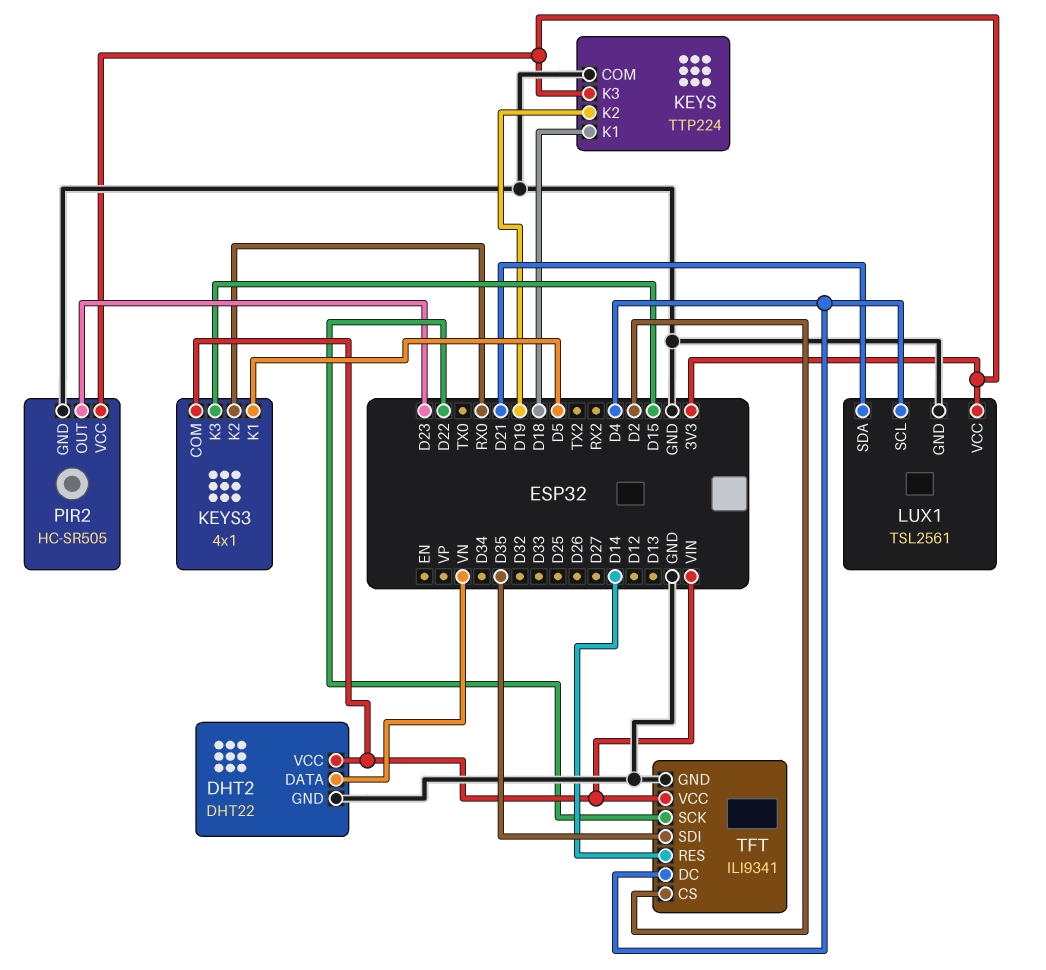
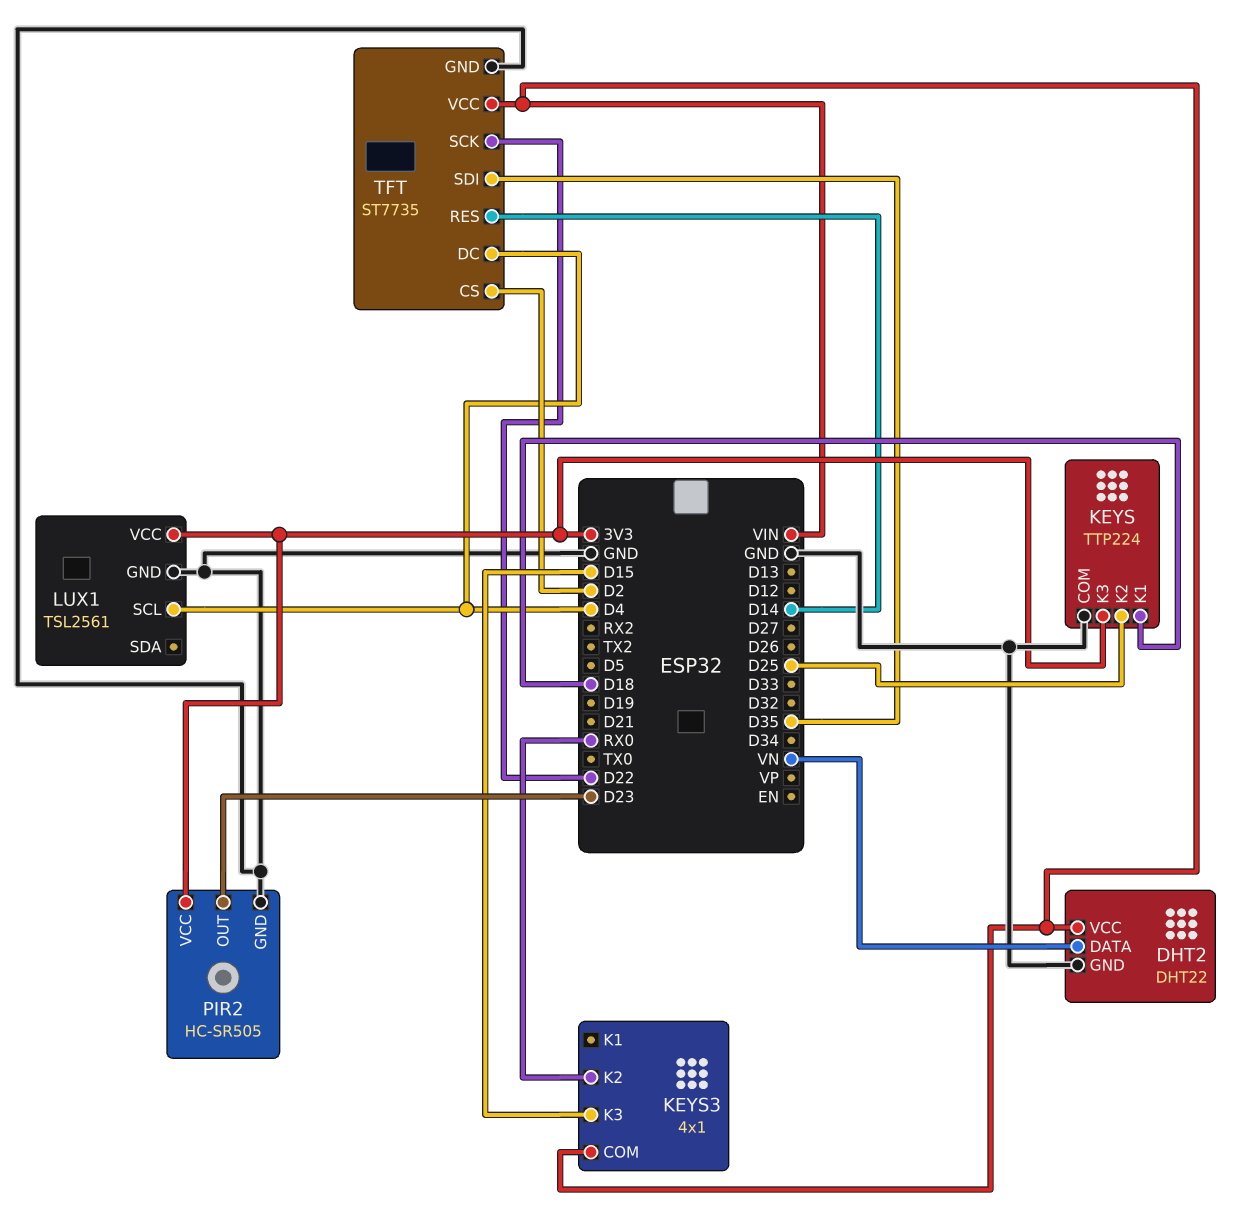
KEYS pin K2: D19 -> D25
KEYS3 pin K1: D5 -> none
LUX1 pin SDA: D21 -> none
TFT: ILI9341 -> ST7735

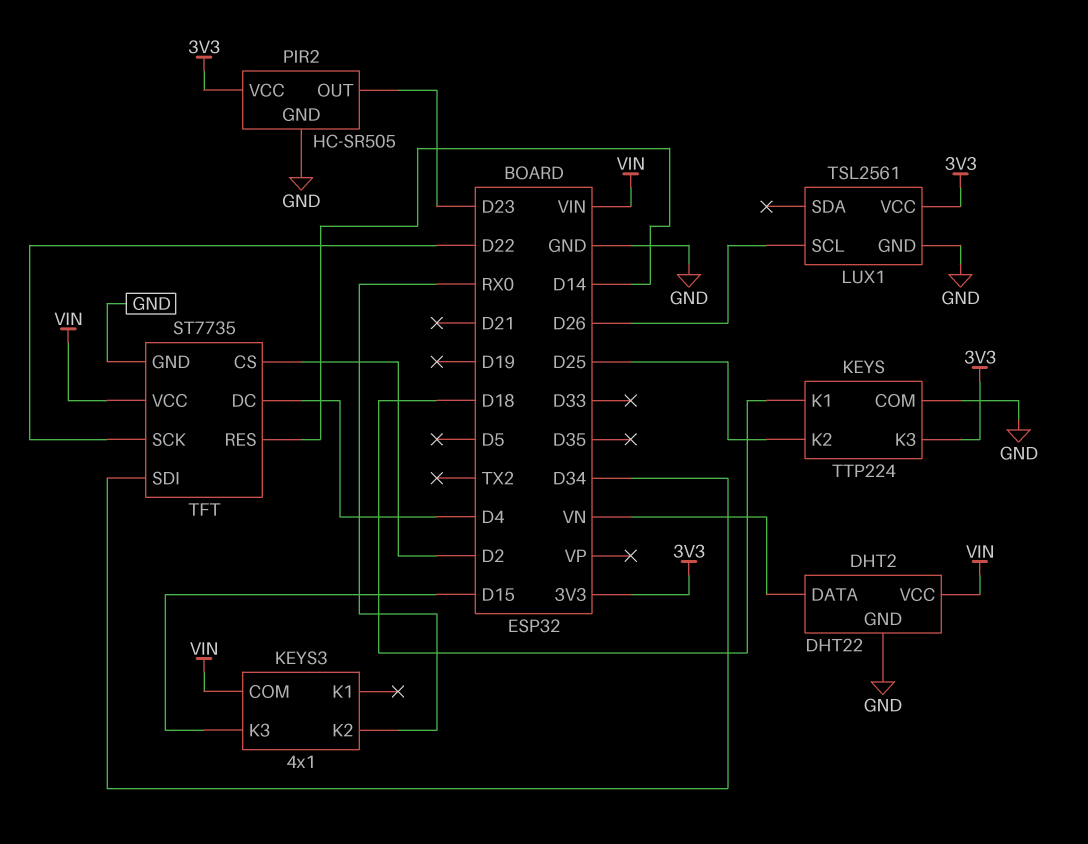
LUX1 pin SCL: D4 -> D26
TFT pin SDI: D35 -> D34

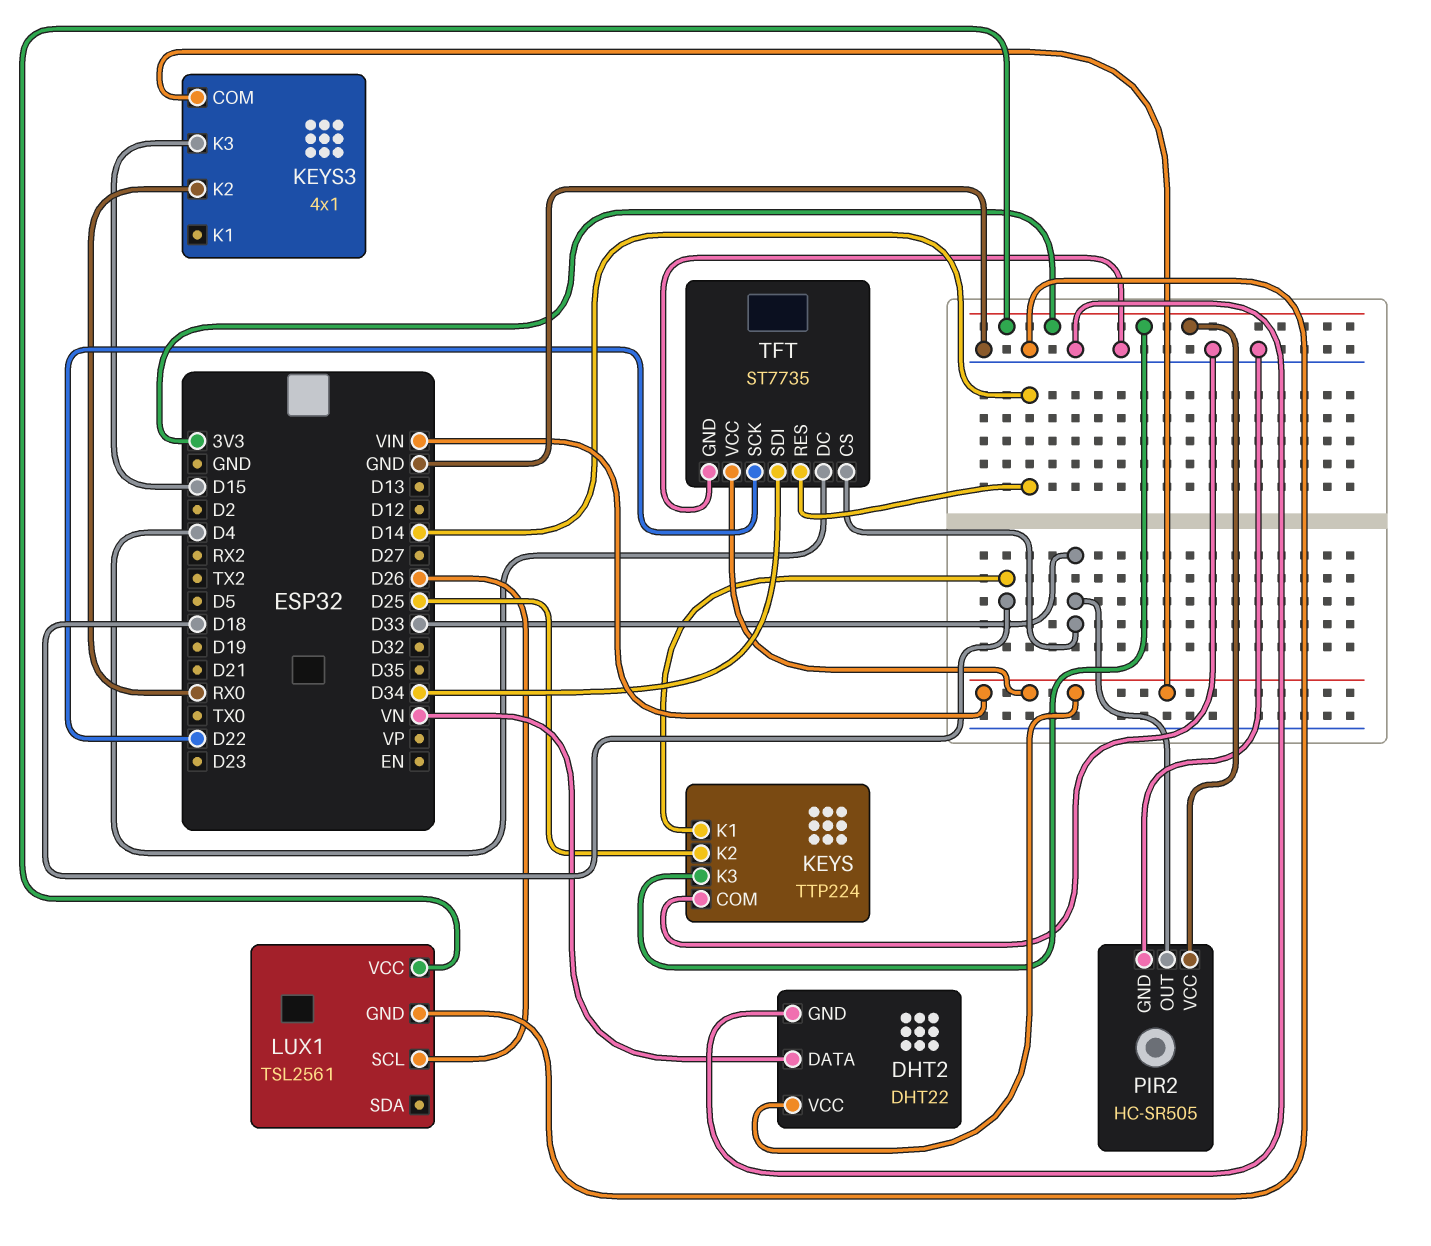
PIR2 pin OUT: D23 -> D33
TFT pin CS: D2 -> D33

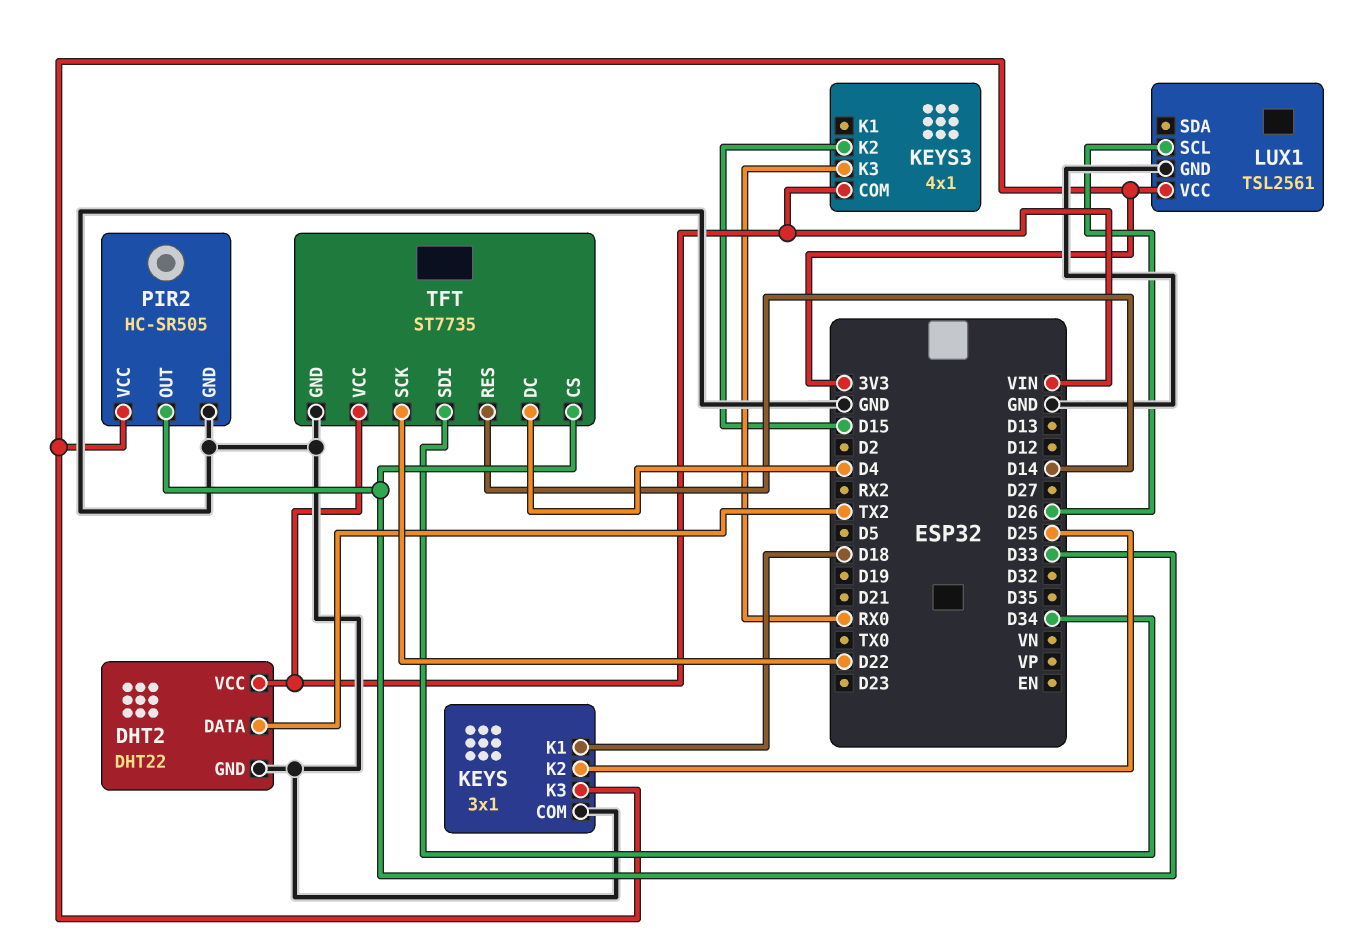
DHT2 pin DATA: VN -> TX2
KEYS: TTP224 -> 3x1
KEYS3 pin K2: RX0 -> D15
KEYS3 pin K3: D15 -> RX0

